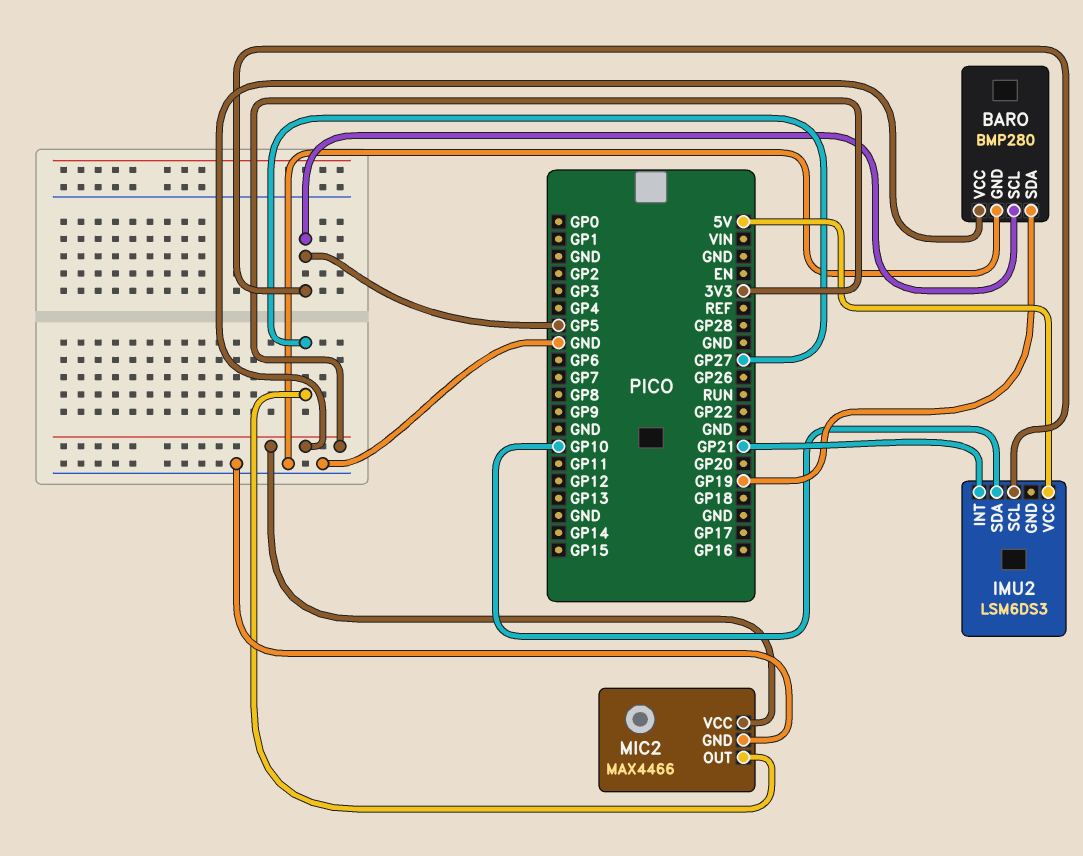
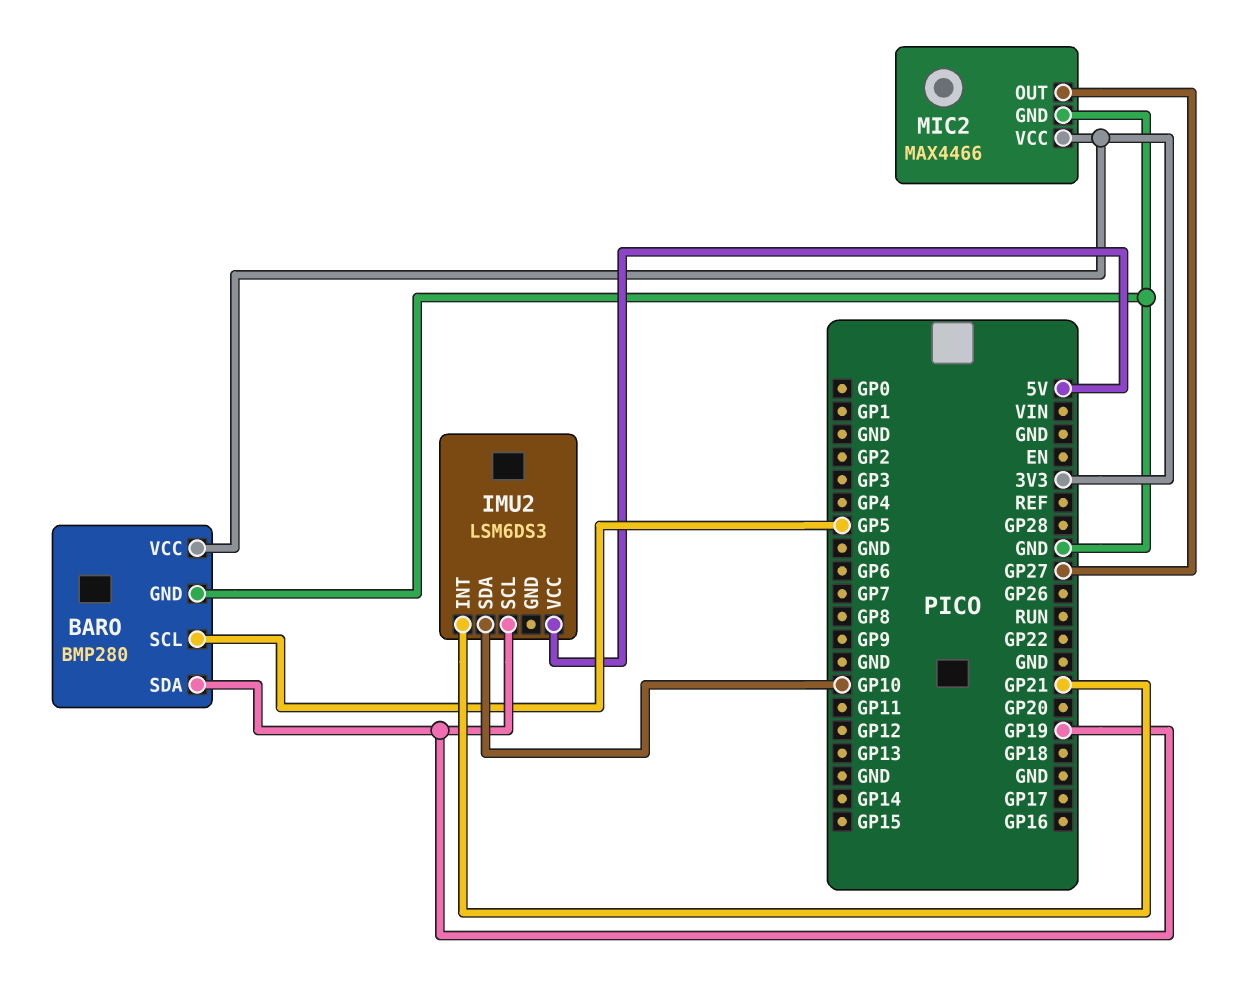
IMU2 pin SCL: GP5 -> GP19

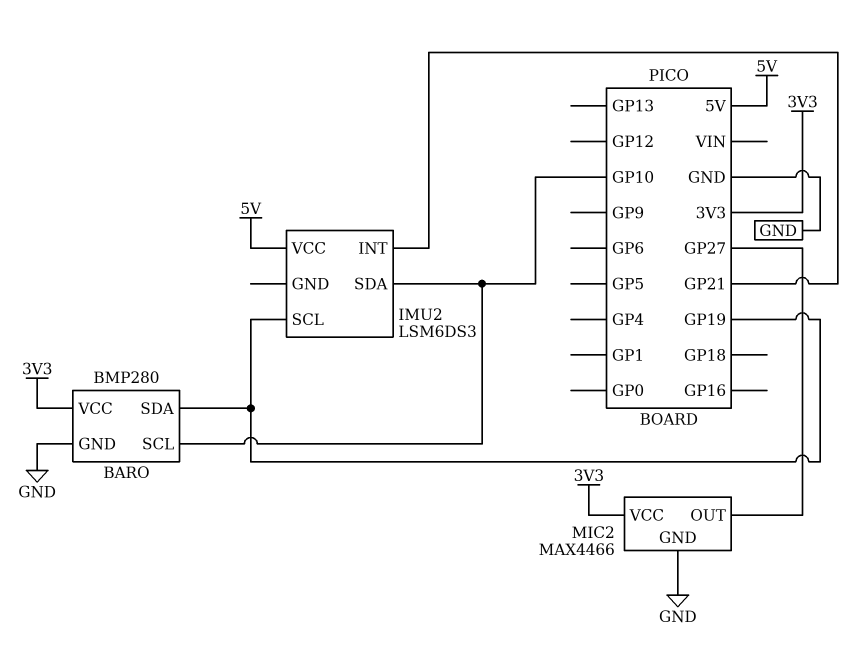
BARO pin SCL: GP5 -> GP10

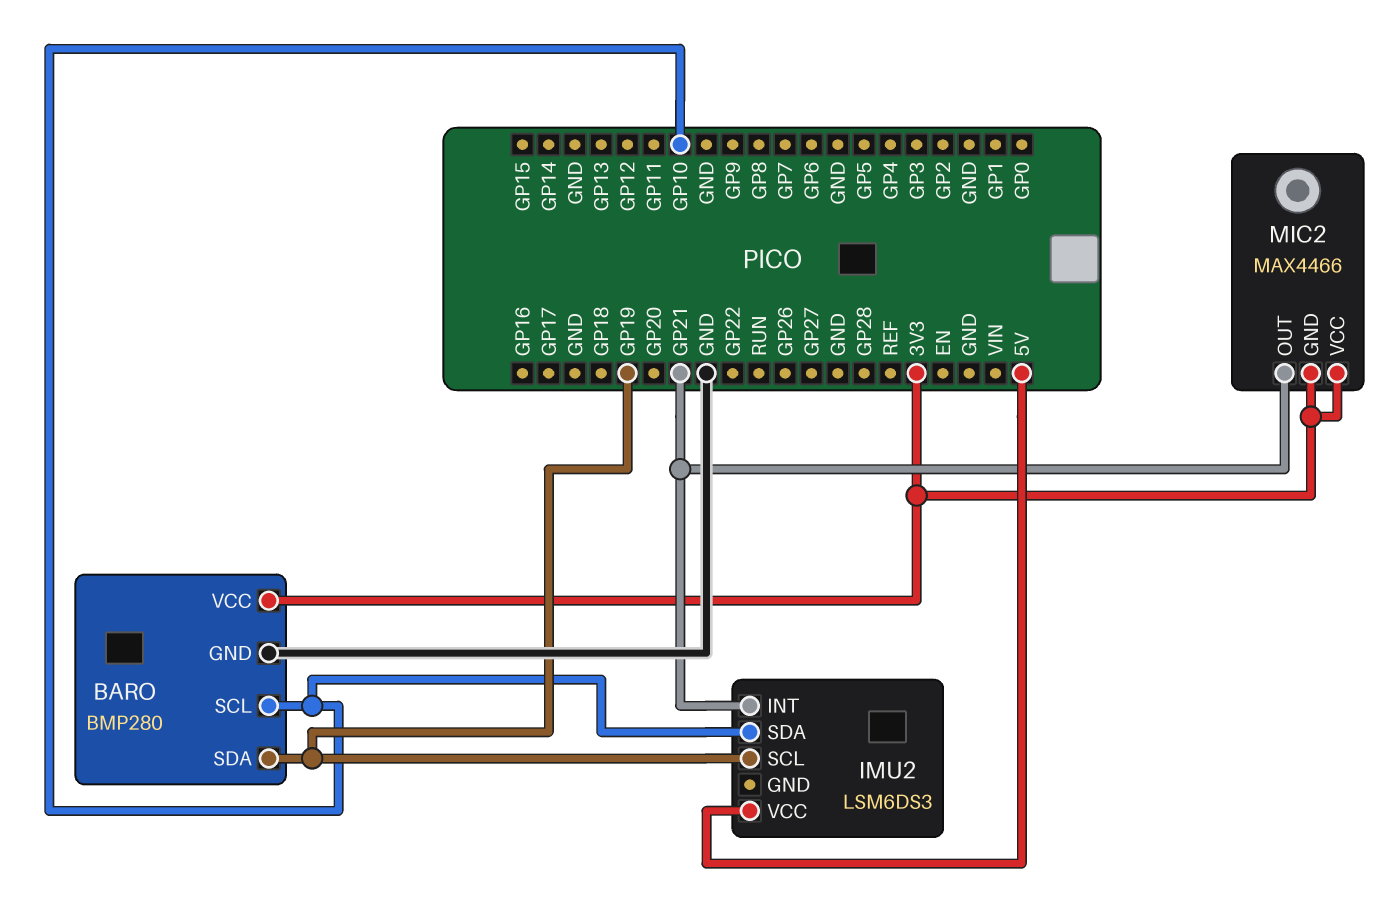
MIC2 pin GND: GND -> 3V3
MIC2 pin OUT: GP27 -> GP21

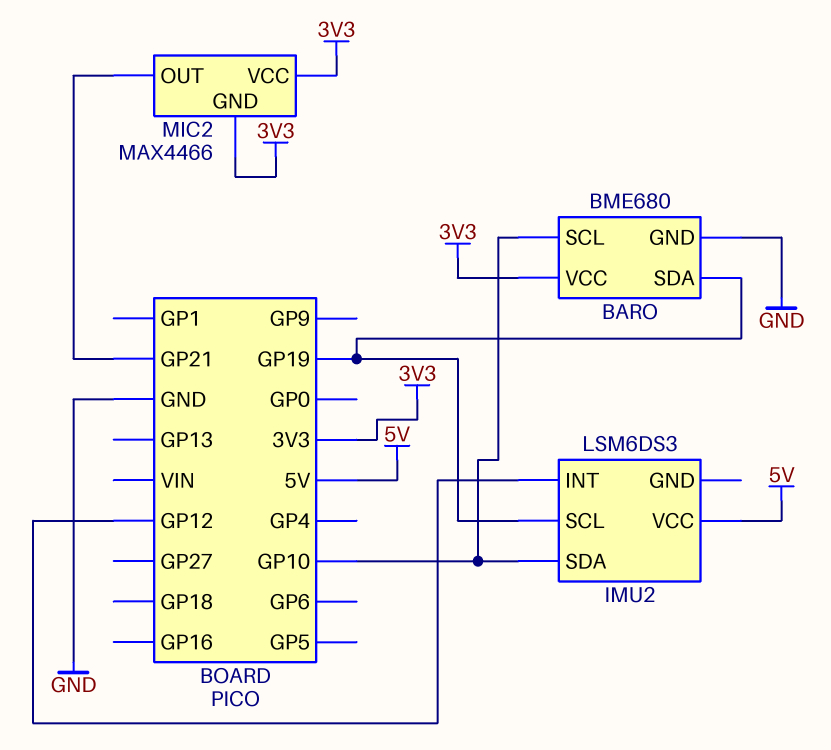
BARO: BMP280 -> BME680
IMU2 pin INT: GP21 -> GP12

